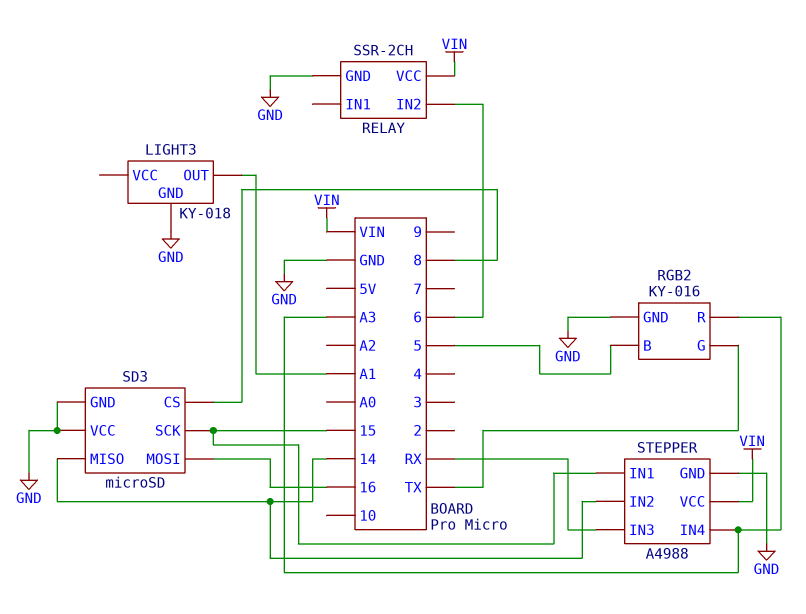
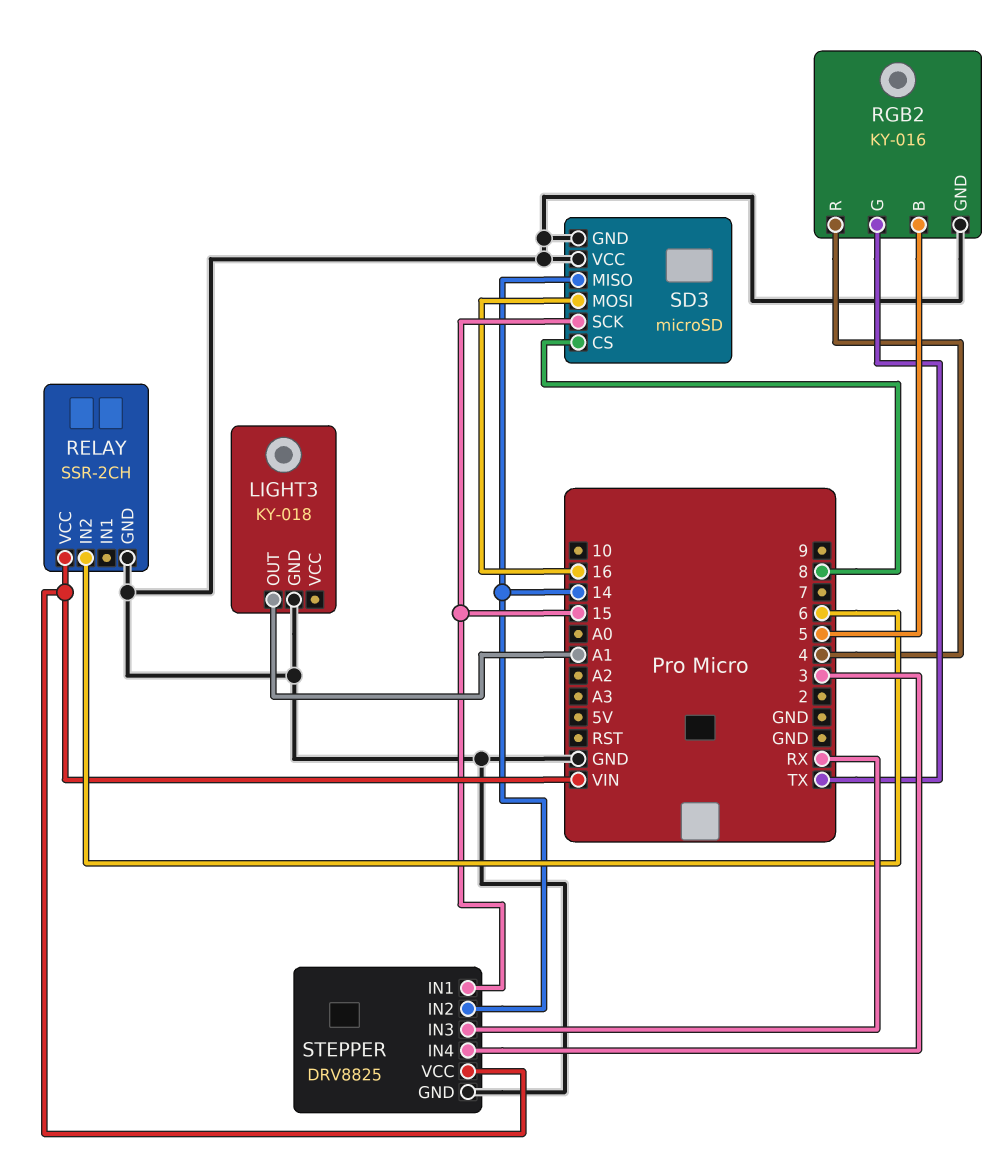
RGB2 pin R: A3 -> 4
STEPPER: A4988 -> DRV8825
STEPPER pin IN4: A3 -> 3

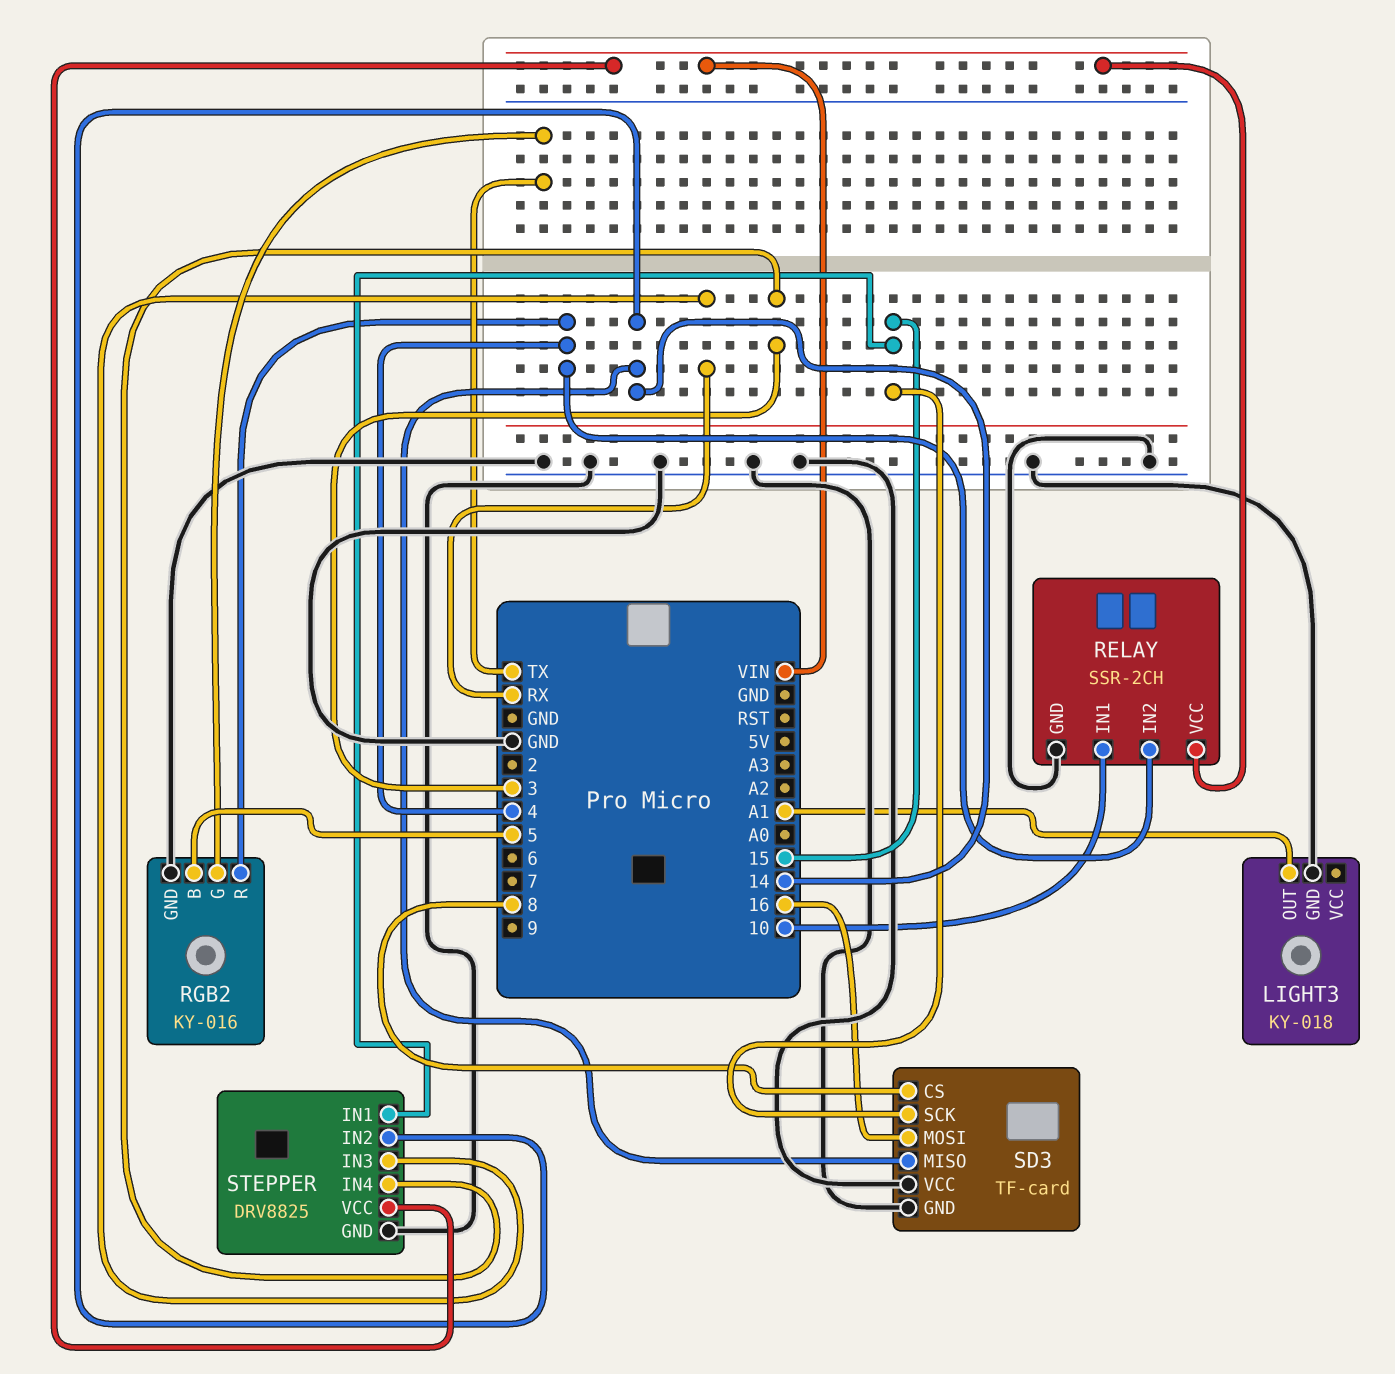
RELAY pin IN1: none -> 10
RELAY pin IN2: 6 -> 4
SD3: microSD -> TF-card

